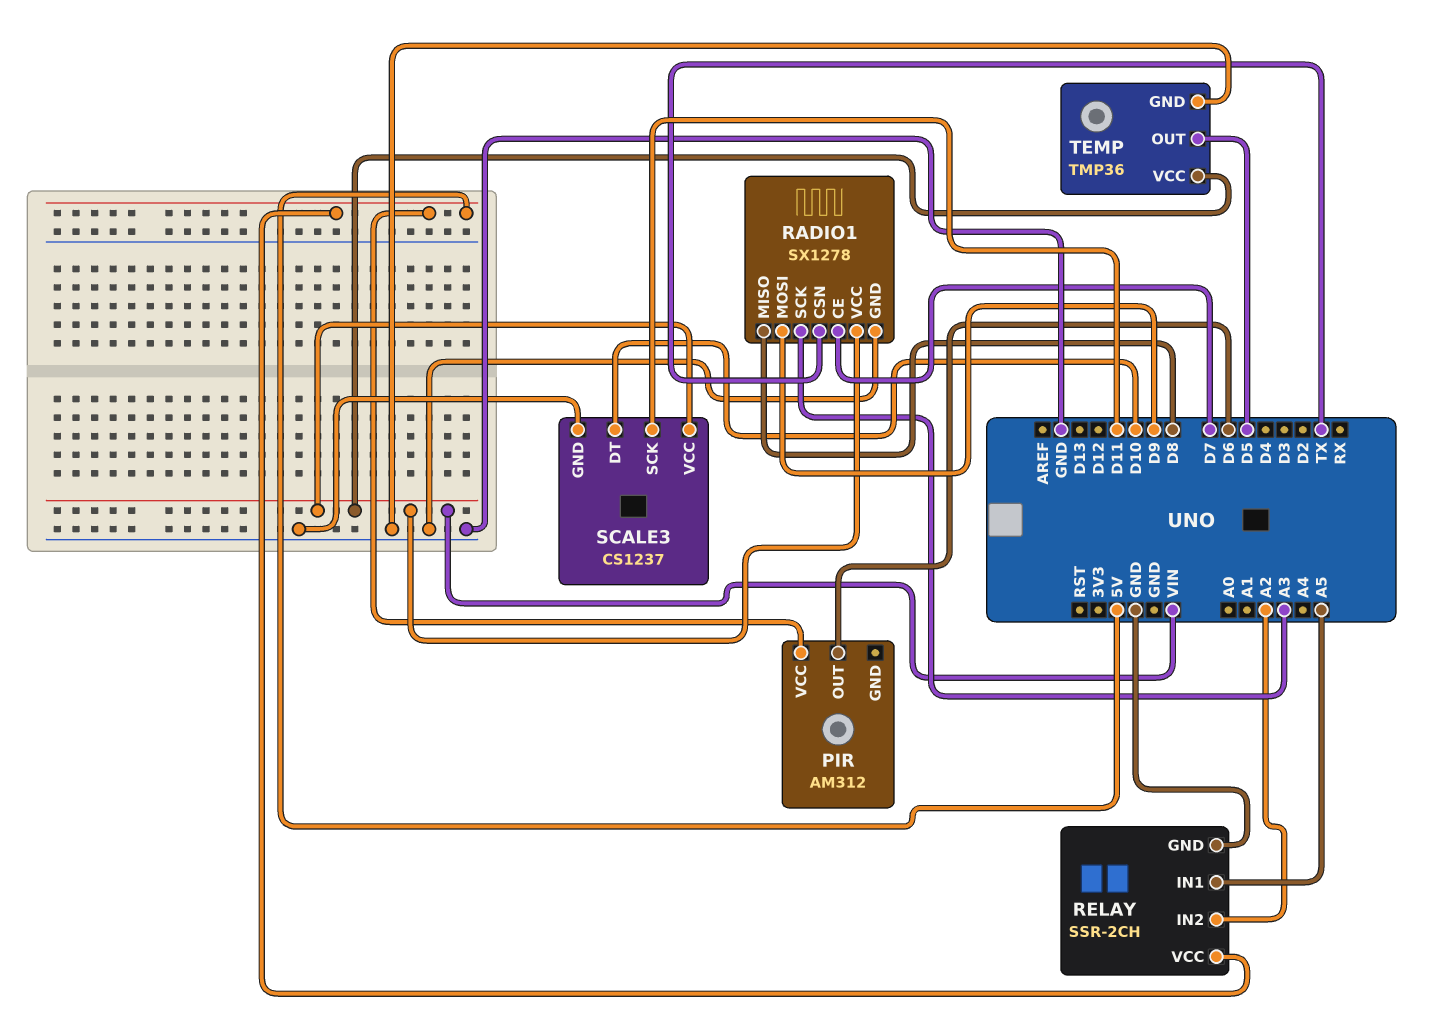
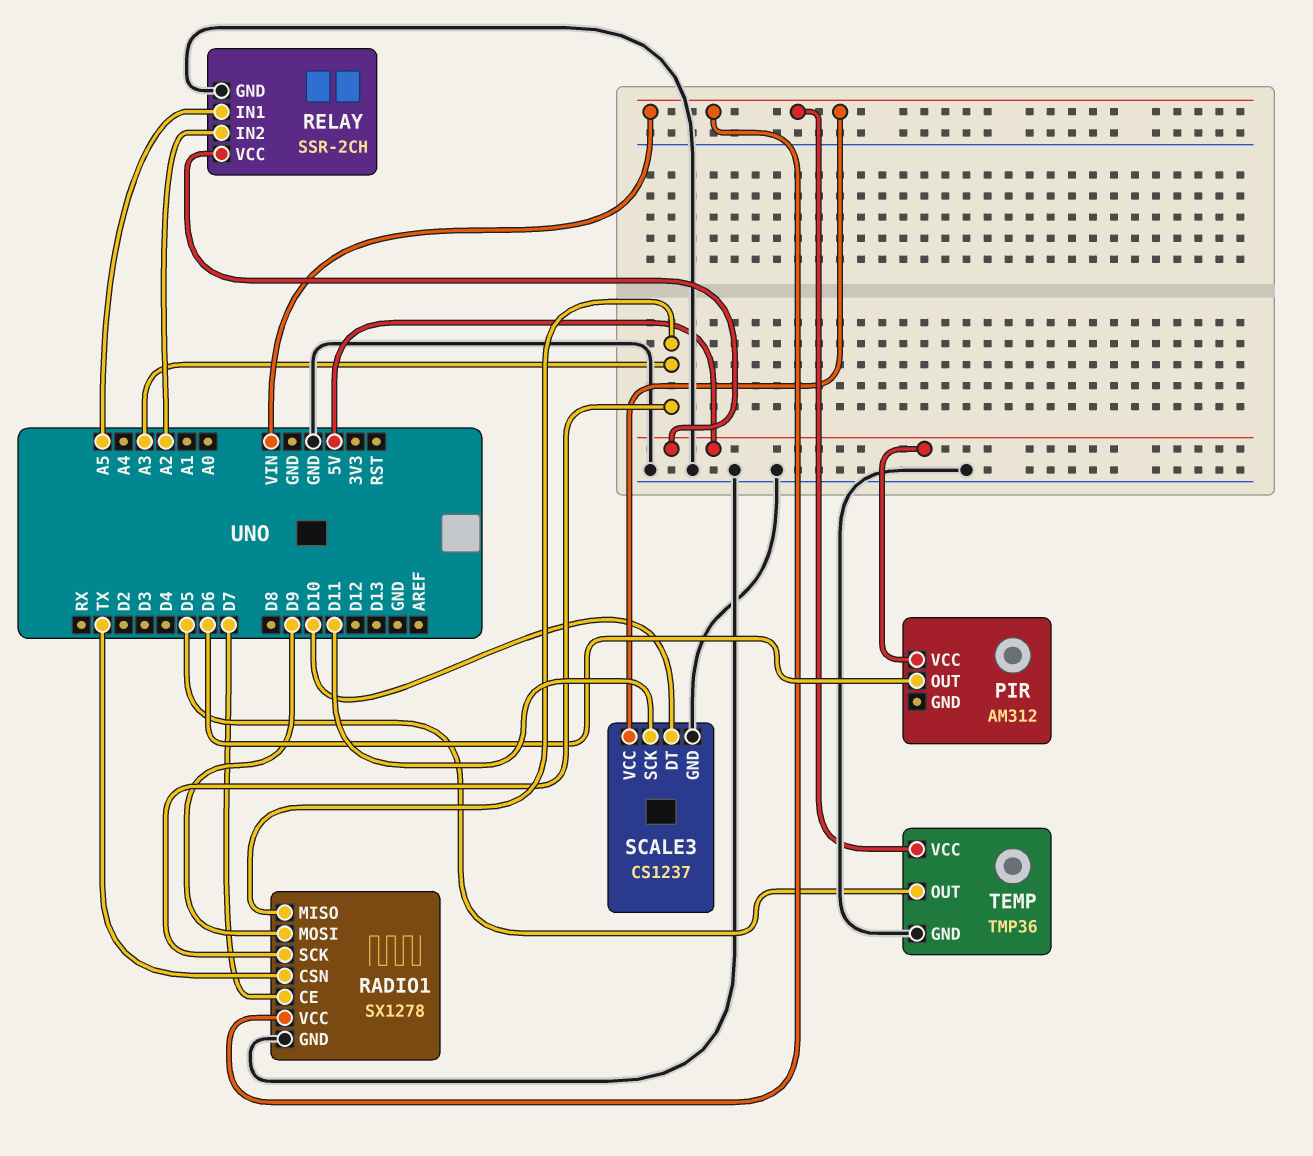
RADIO1 pin MISO: D8 -> A3

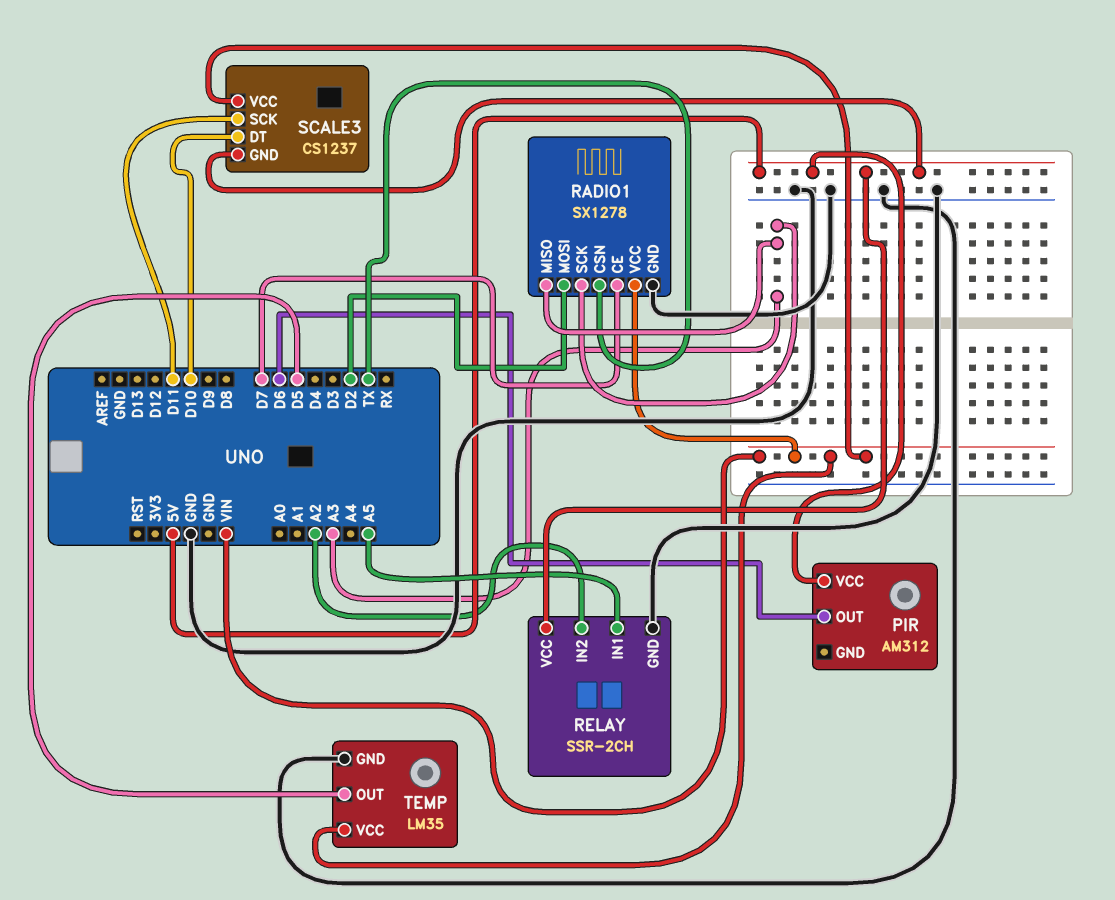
RADIO1 pin MOSI: D9 -> D2
SCALE3 pin GND: GND -> 5V
TEMP: TMP36 -> LM35

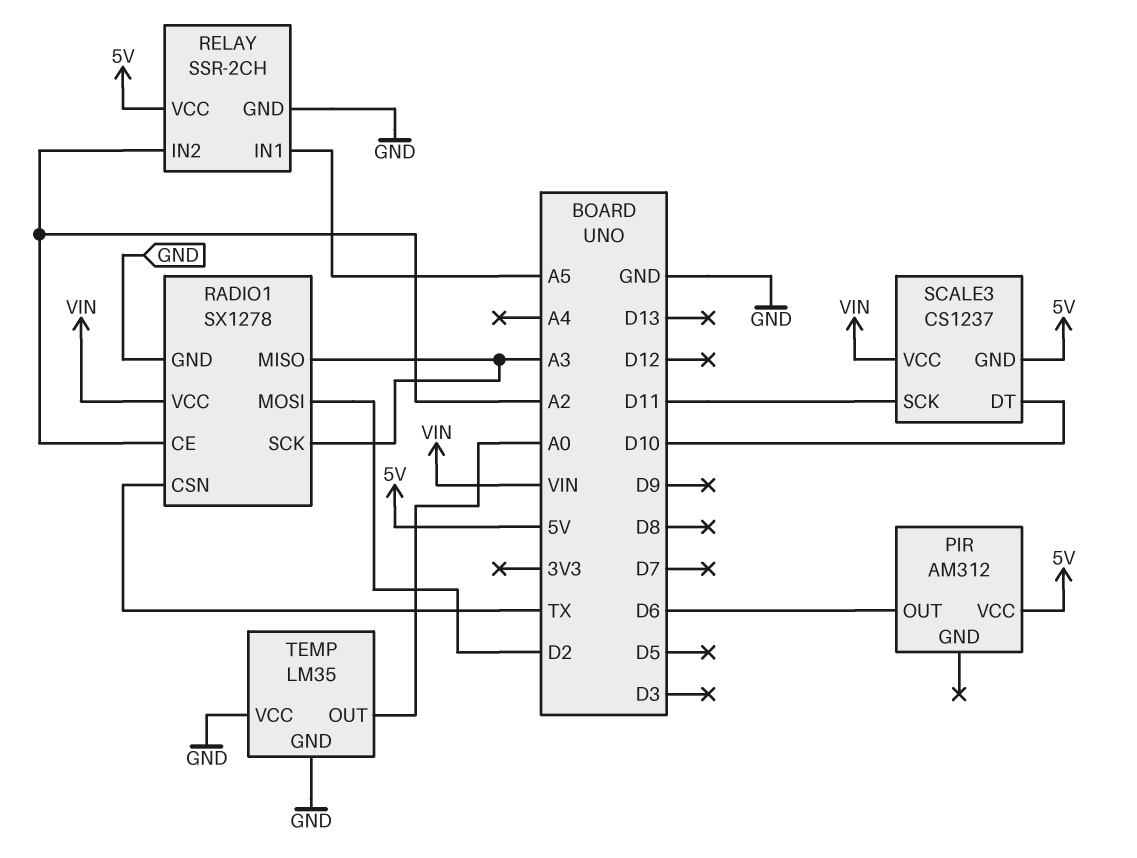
RADIO1 pin CE: D7 -> A2
TEMP pin OUT: D5 -> A0
TEMP pin VCC: VIN -> GND

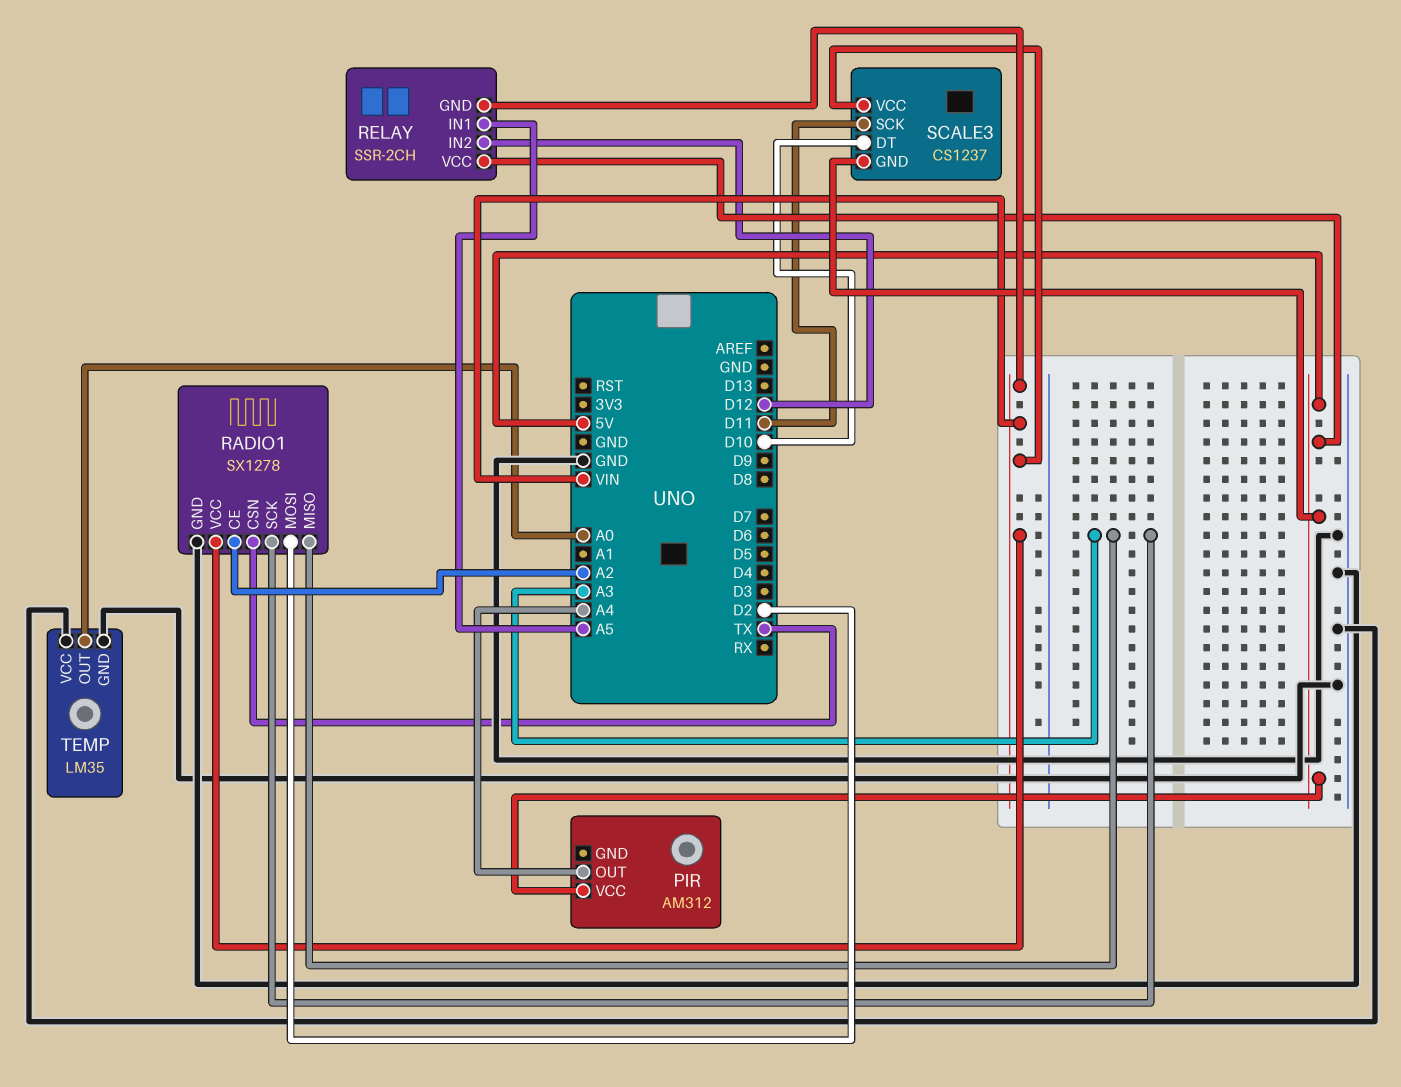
PIR pin OUT: D6 -> A4
RELAY pin GND: GND -> VIN
RELAY pin IN2: A2 -> D12

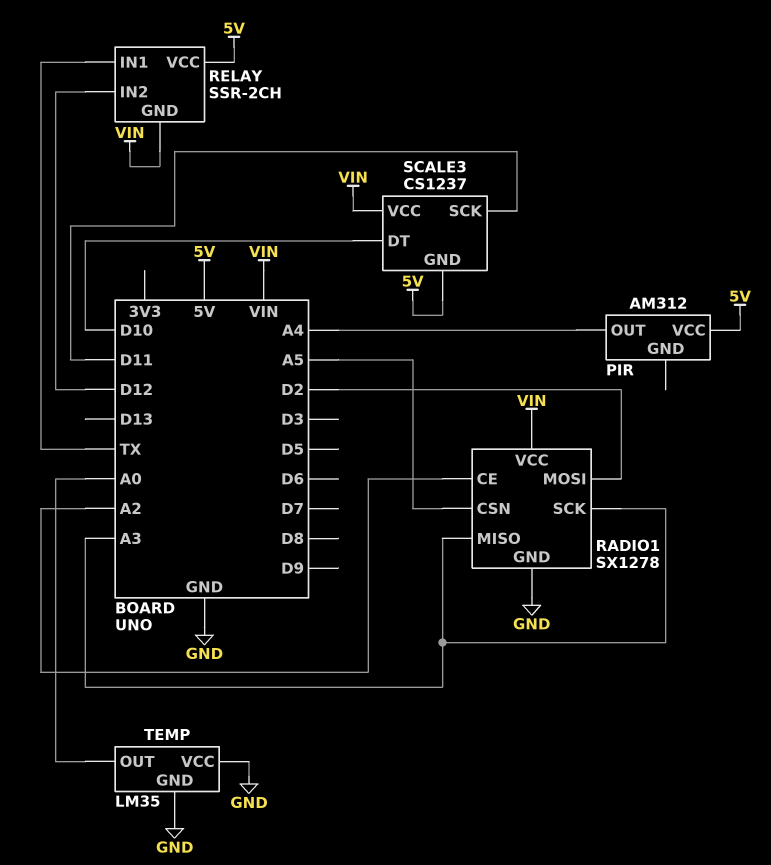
RADIO1 pin CSN: TX -> A5
RELAY pin IN1: A5 -> TX

